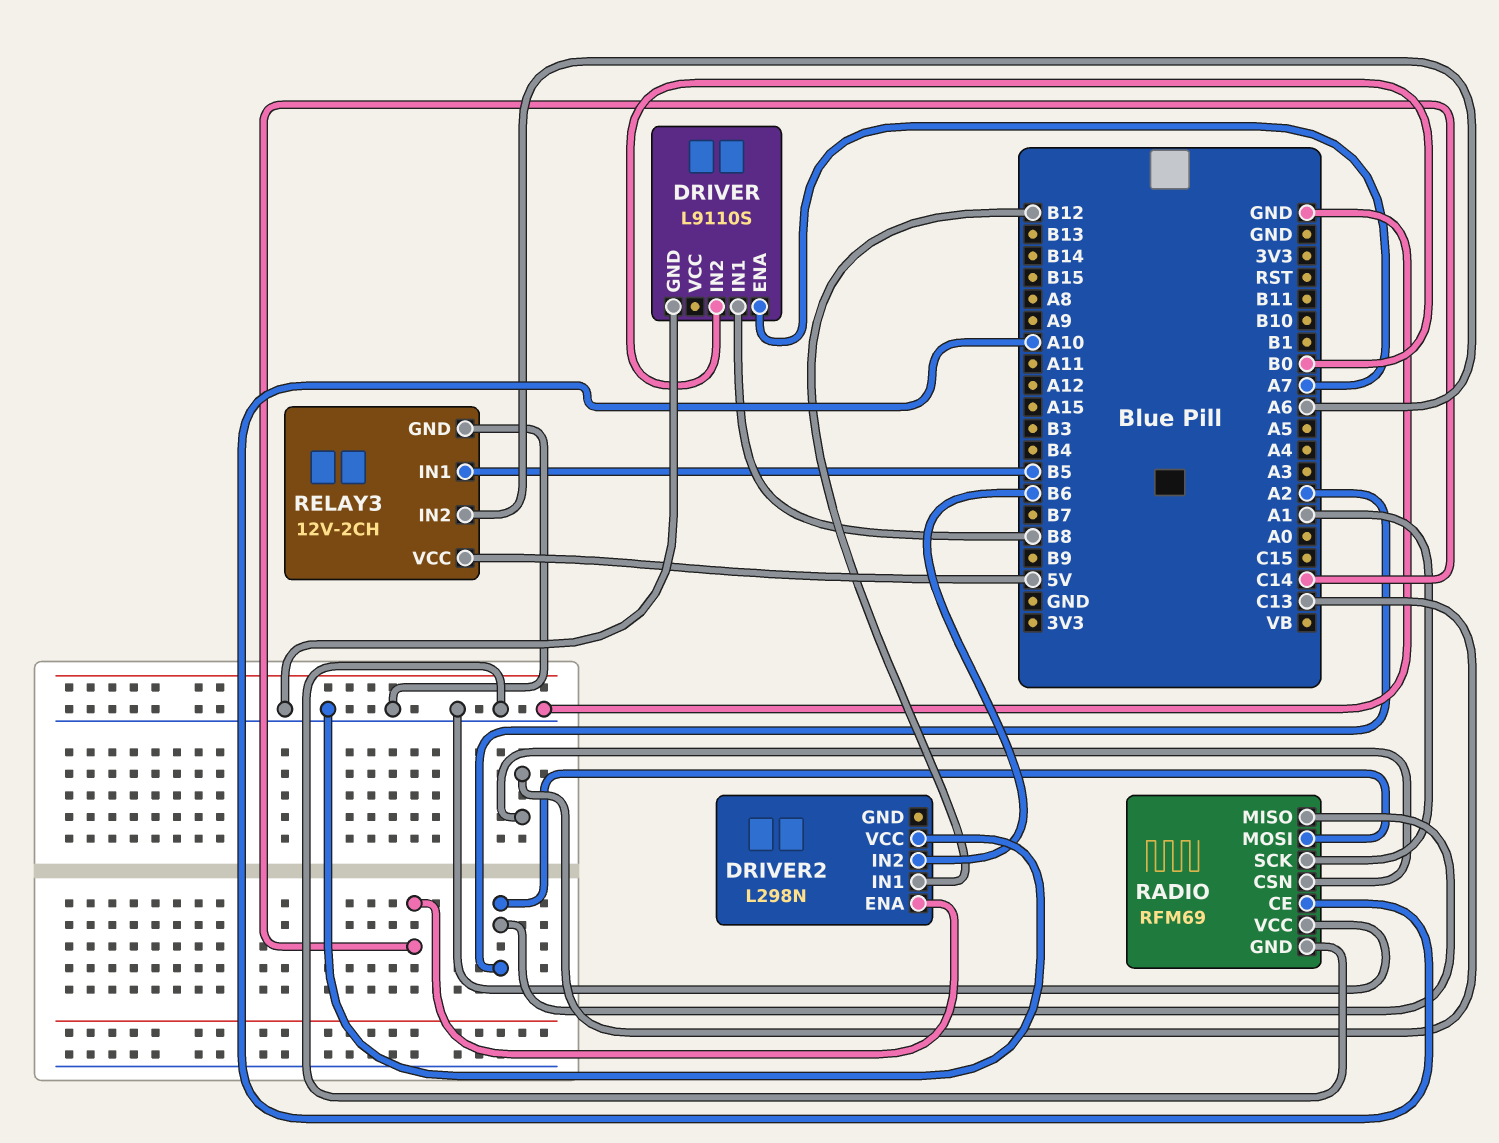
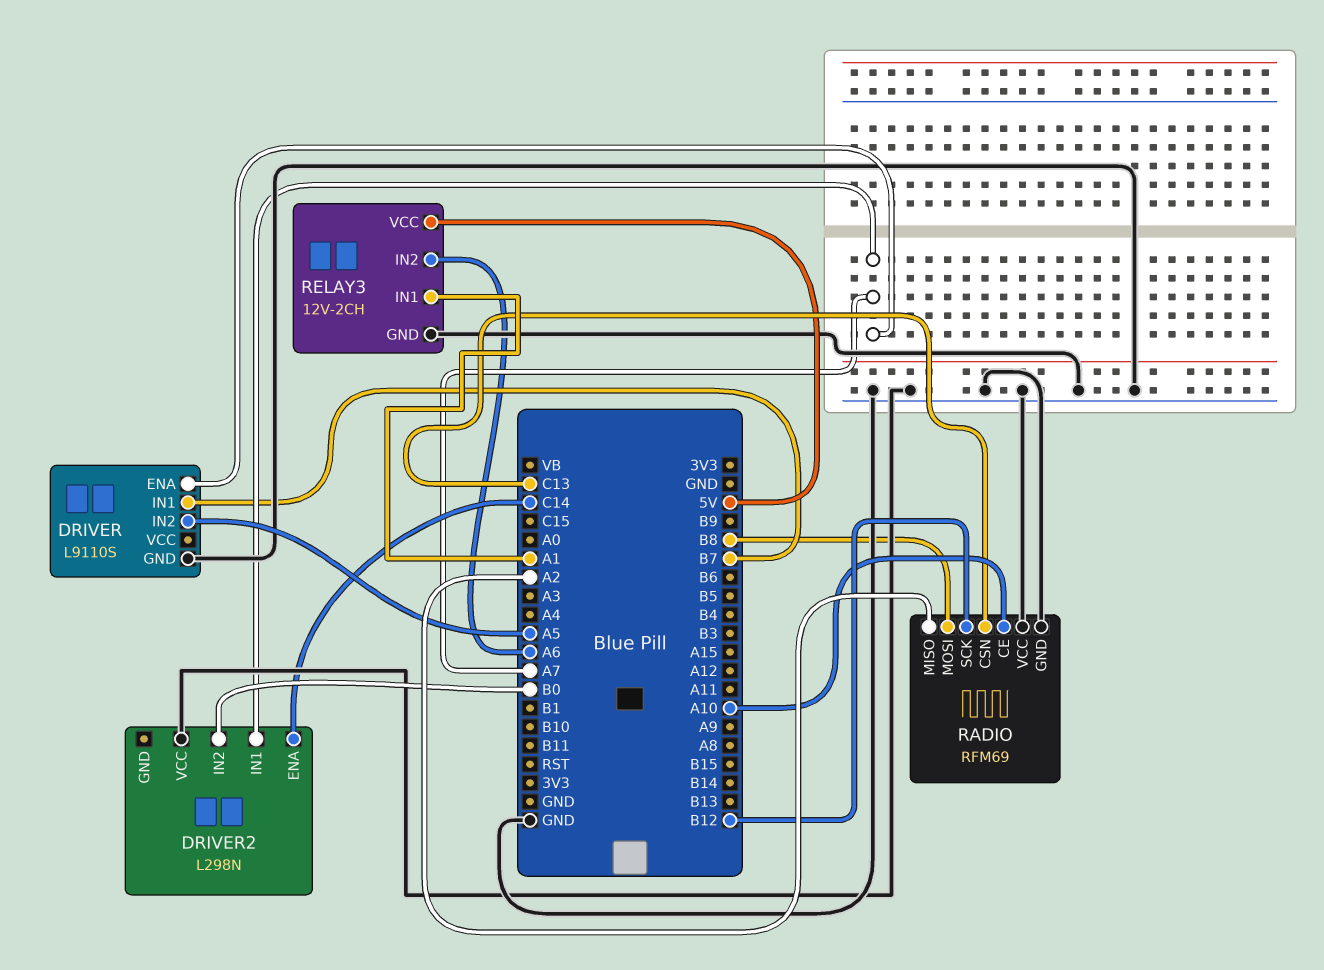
DRIVER pin IN1: B8 -> B7
DRIVER pin IN2: B0 -> A5
DRIVER2 pin IN1: B12 -> A7
DRIVER2 pin IN2: B6 -> B0
RADIO pin MOSI: A2 -> B8
RADIO pin SCK: A1 -> B12
RELAY3 pin IN1: B5 -> A1

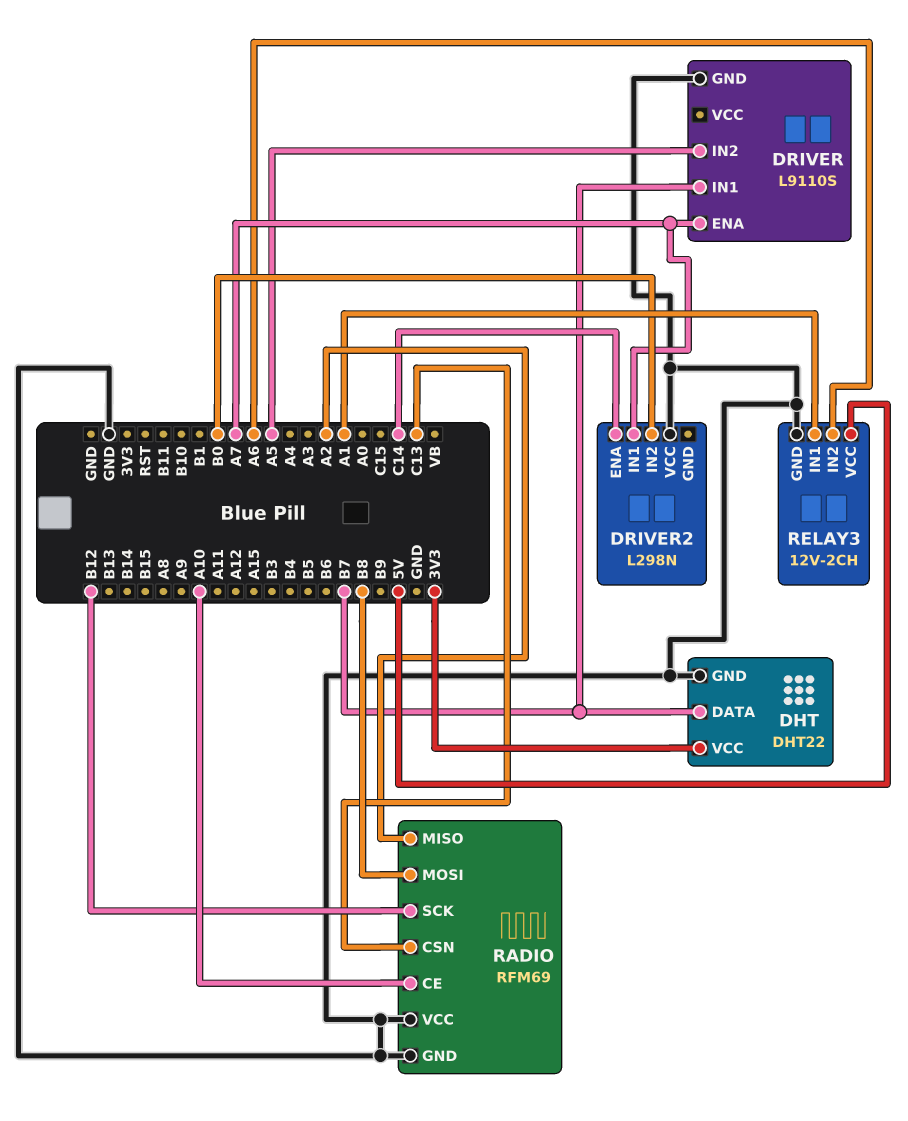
DHT: none -> DHT22
DHT pin DATA: none -> B7
DHT pin GND: none -> GND
DHT pin VCC: none -> 3V3

